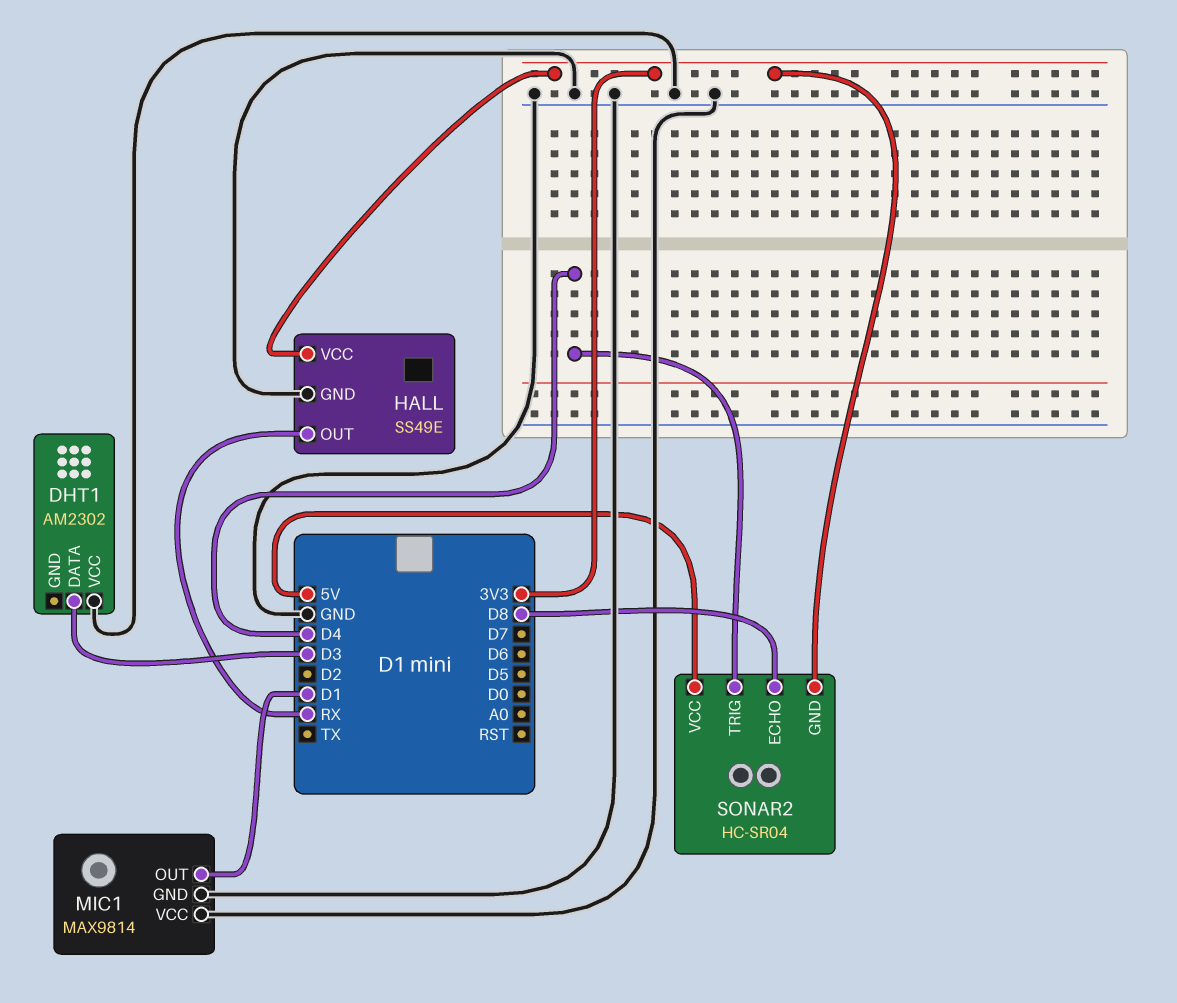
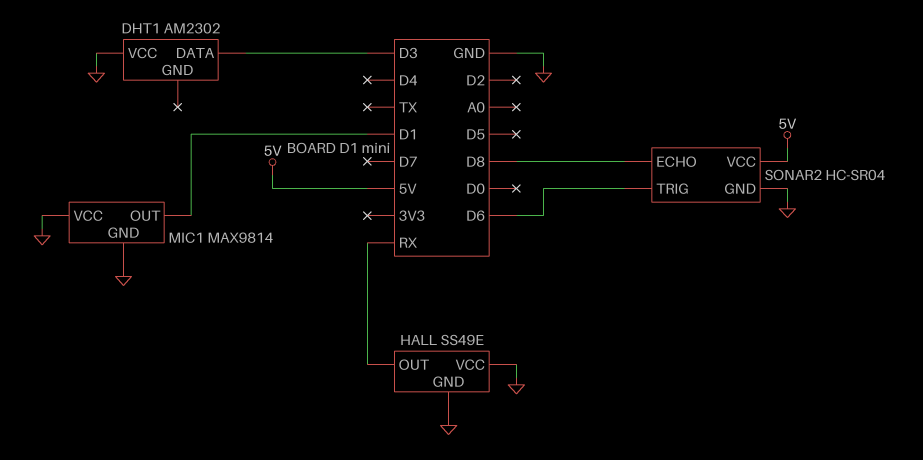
HALL pin VCC: 3V3 -> GND
SONAR2 pin GND: 3V3 -> GND
SONAR2 pin TRIG: D4 -> D6

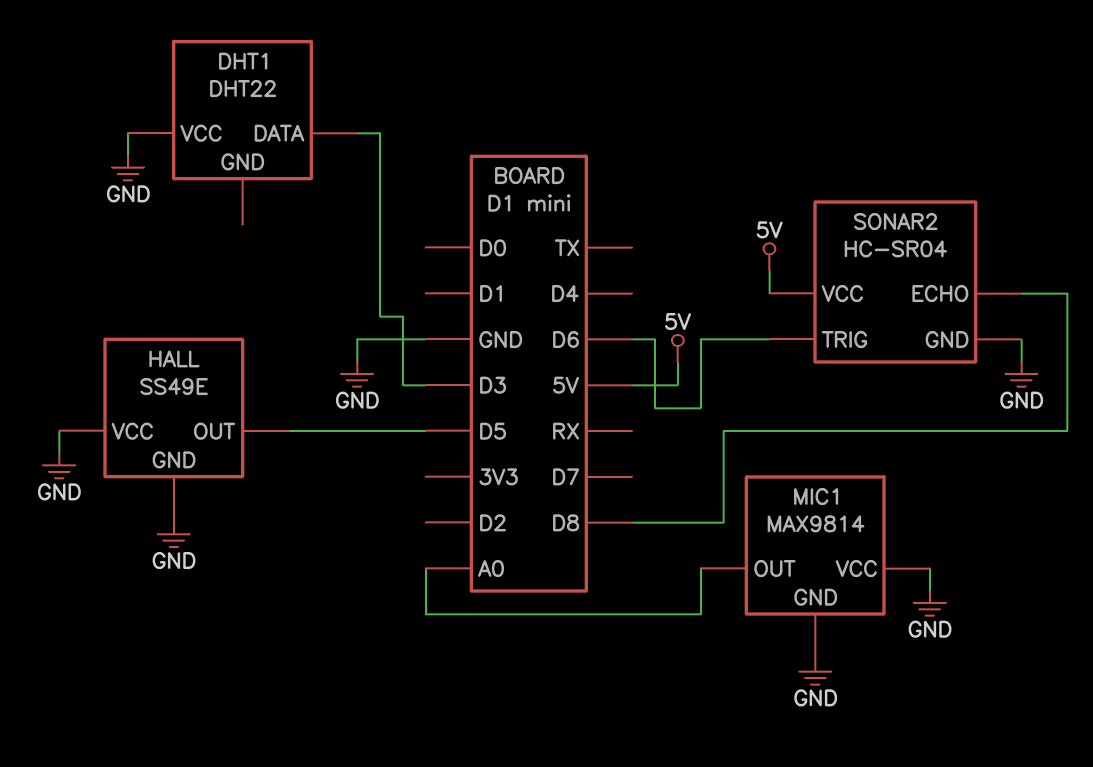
DHT1: AM2302 -> DHT22
HALL pin OUT: RX -> D5
MIC1 pin OUT: D1 -> A0

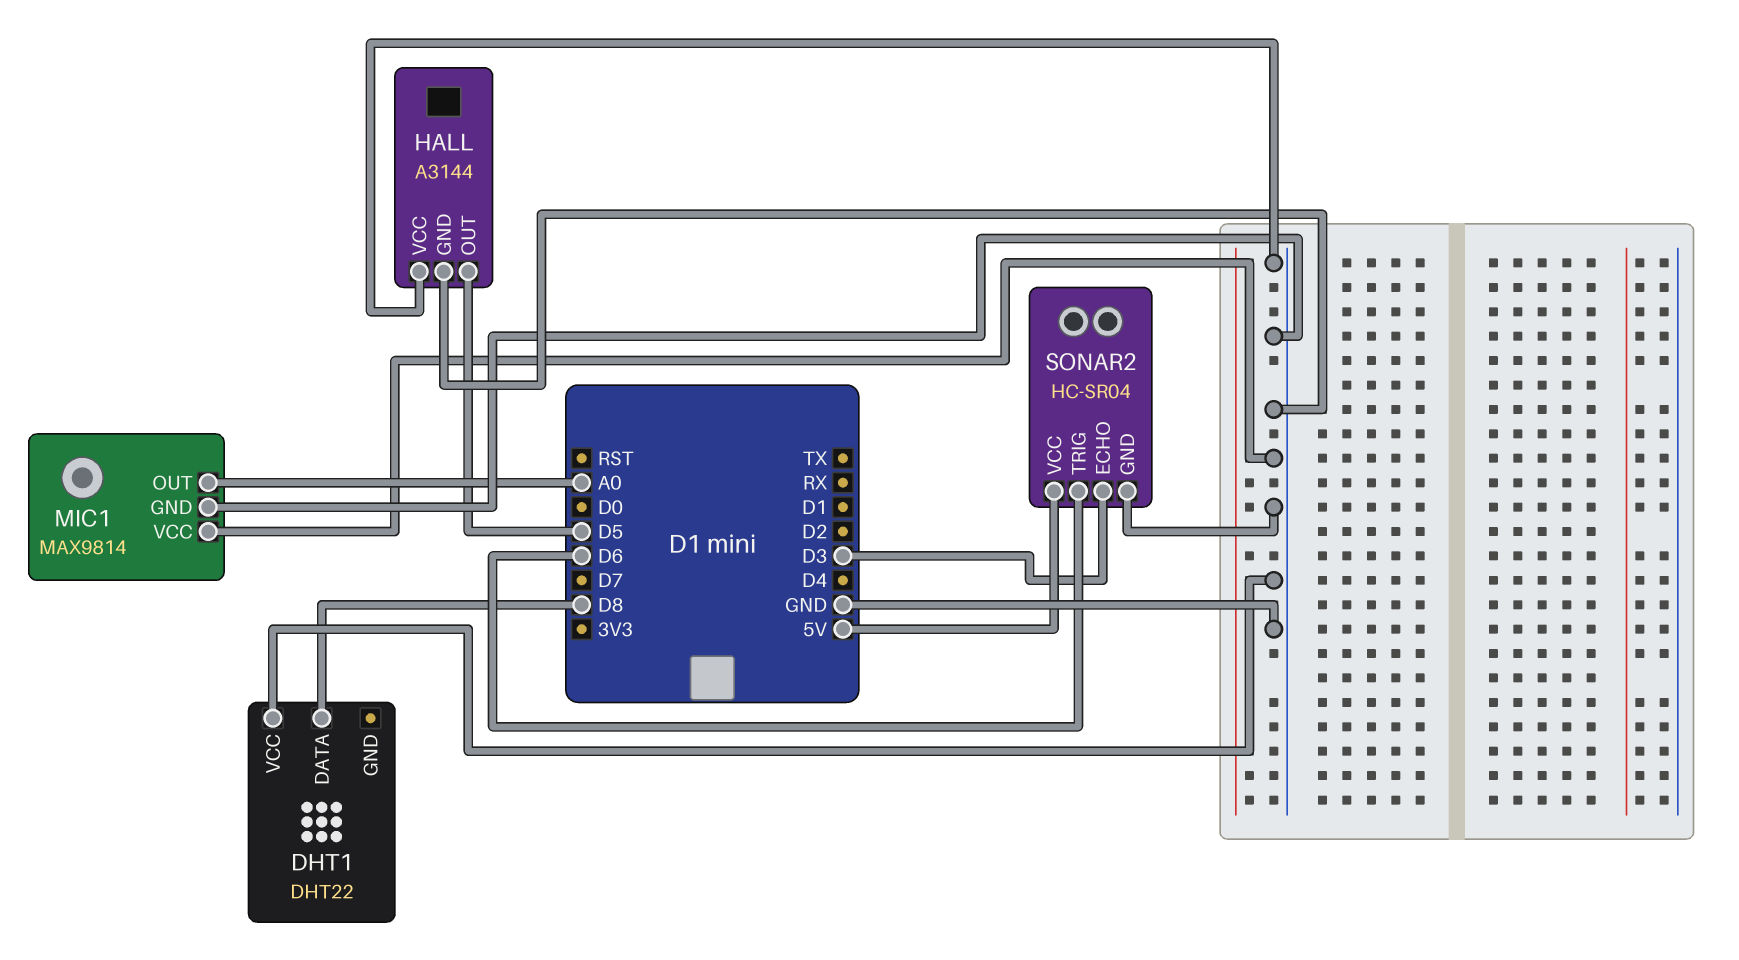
DHT1 pin DATA: D3 -> D8
HALL: SS49E -> A3144
SONAR2 pin ECHO: D8 -> D3

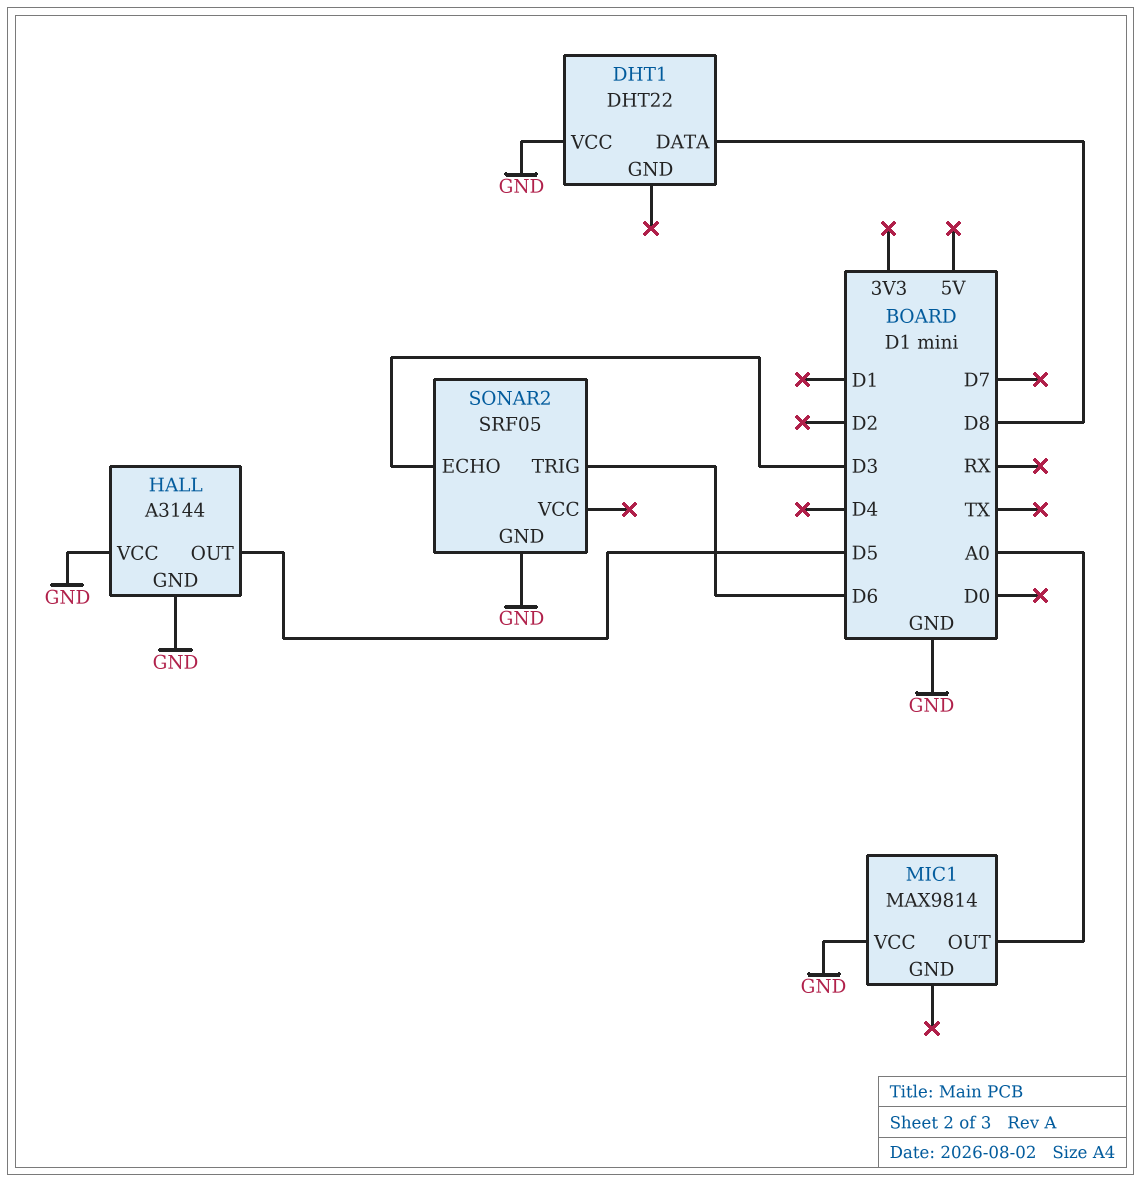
MIC1 pin GND: GND -> none
SONAR2: HC-SR04 -> SRF05
SONAR2 pin VCC: 5V -> none

